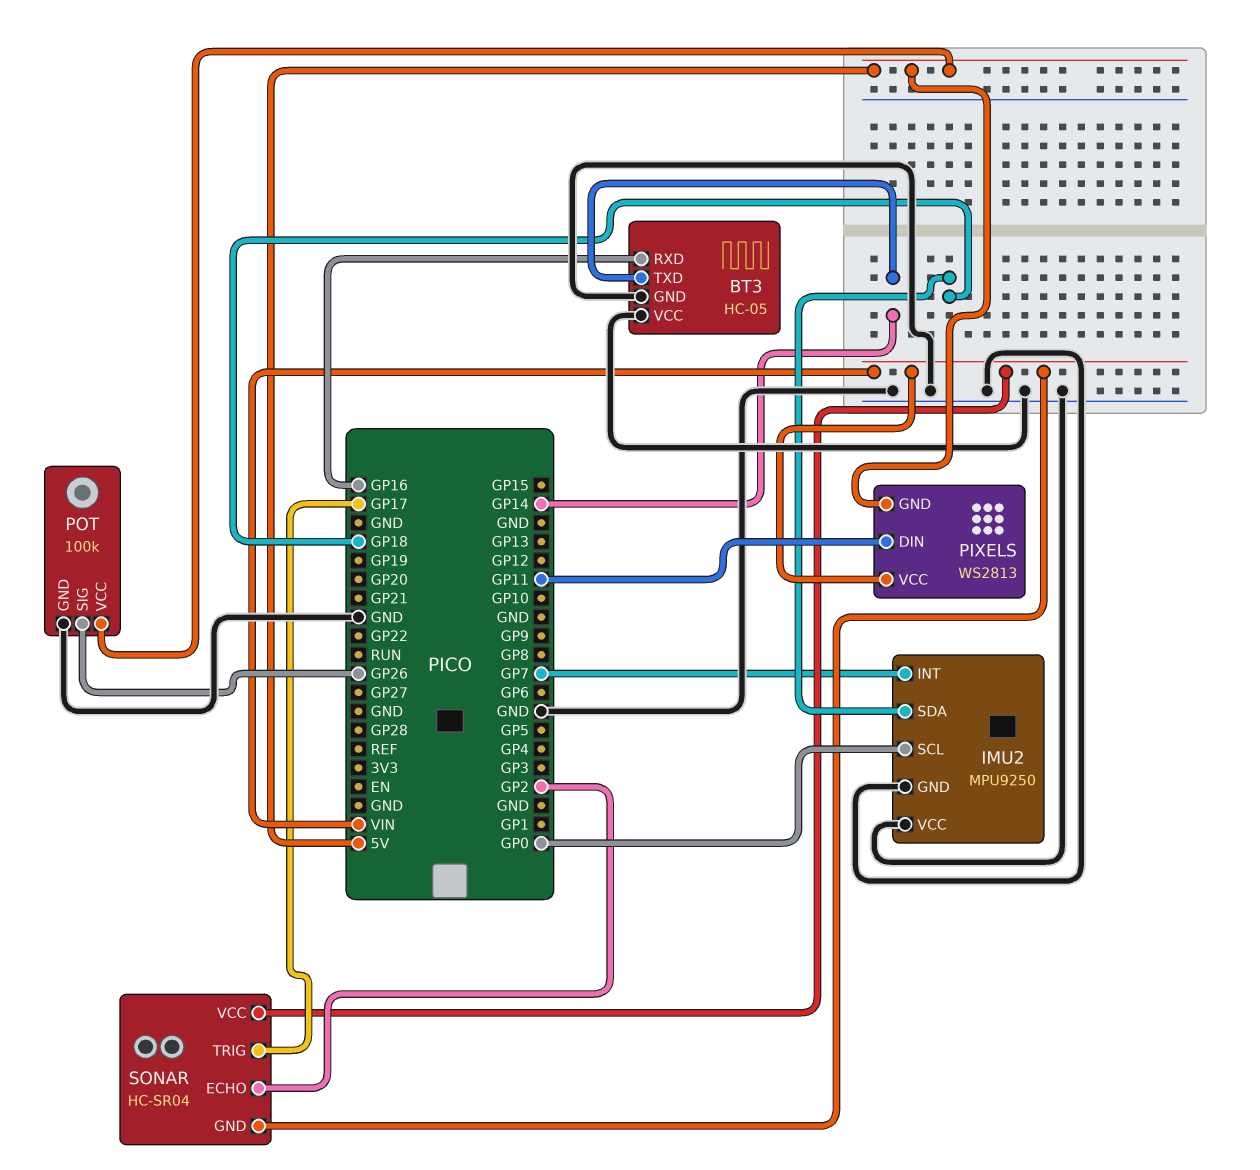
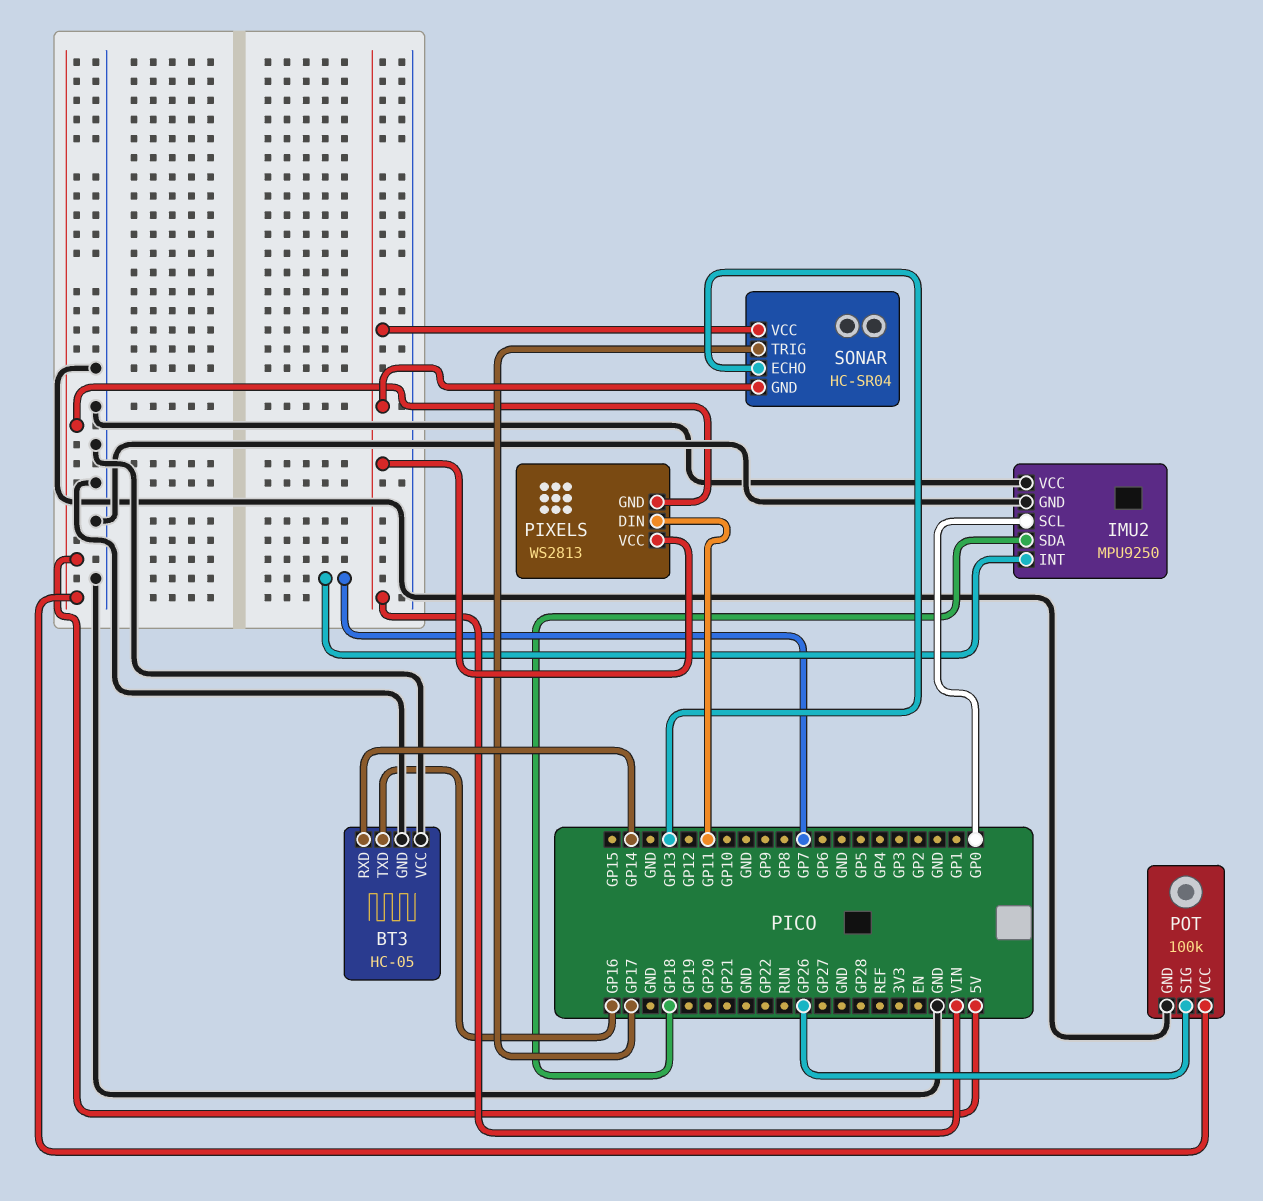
BT3 pin RXD: GP16 -> GP14
BT3 pin TXD: GP14 -> GP16
SONAR pin ECHO: GP2 -> GP13

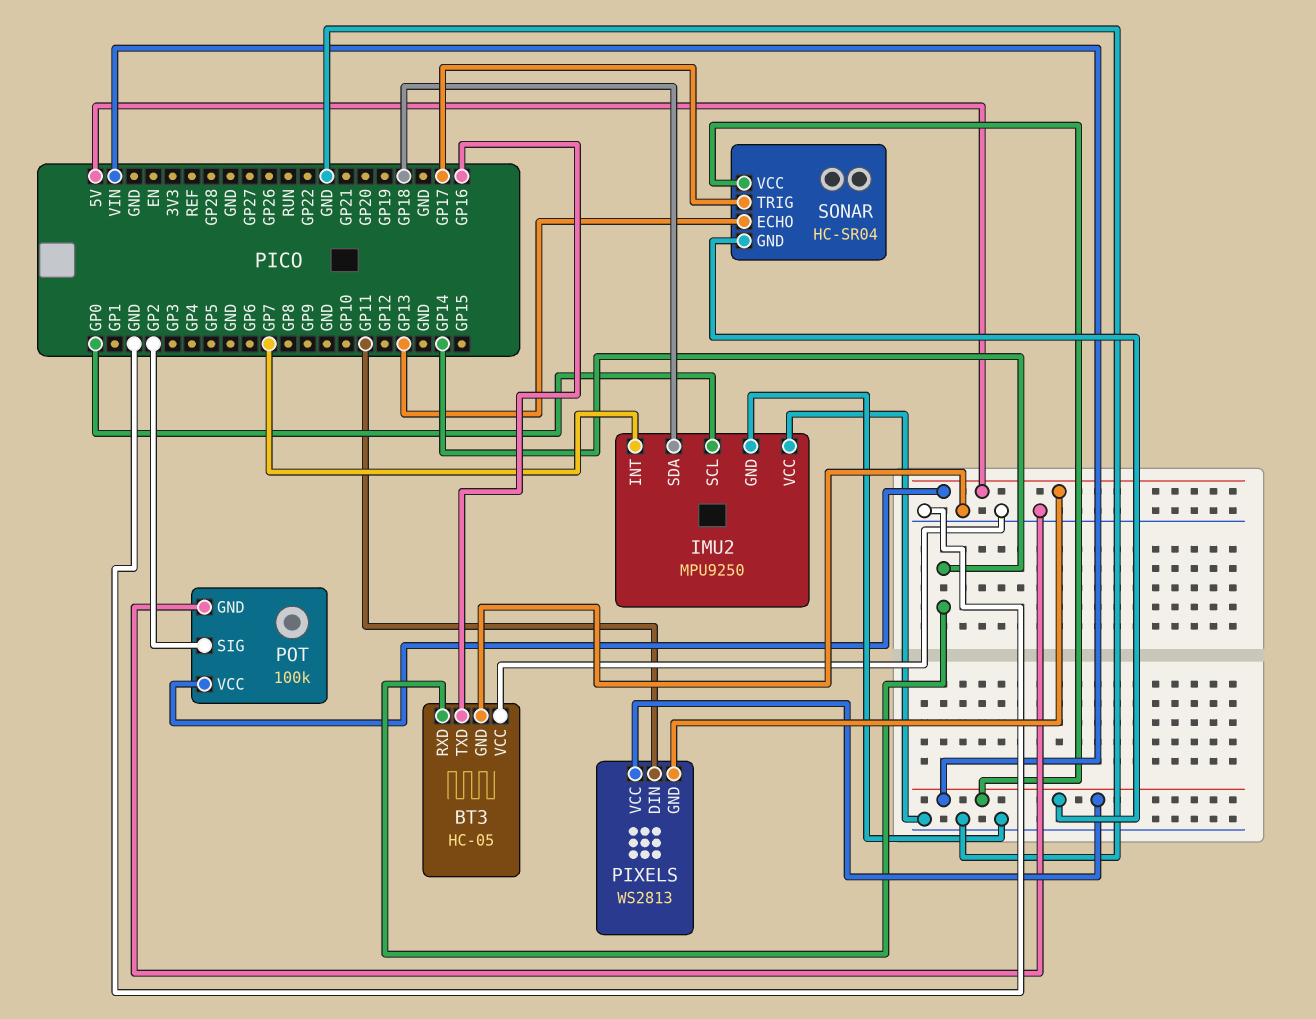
POT pin SIG: GP26 -> GP2

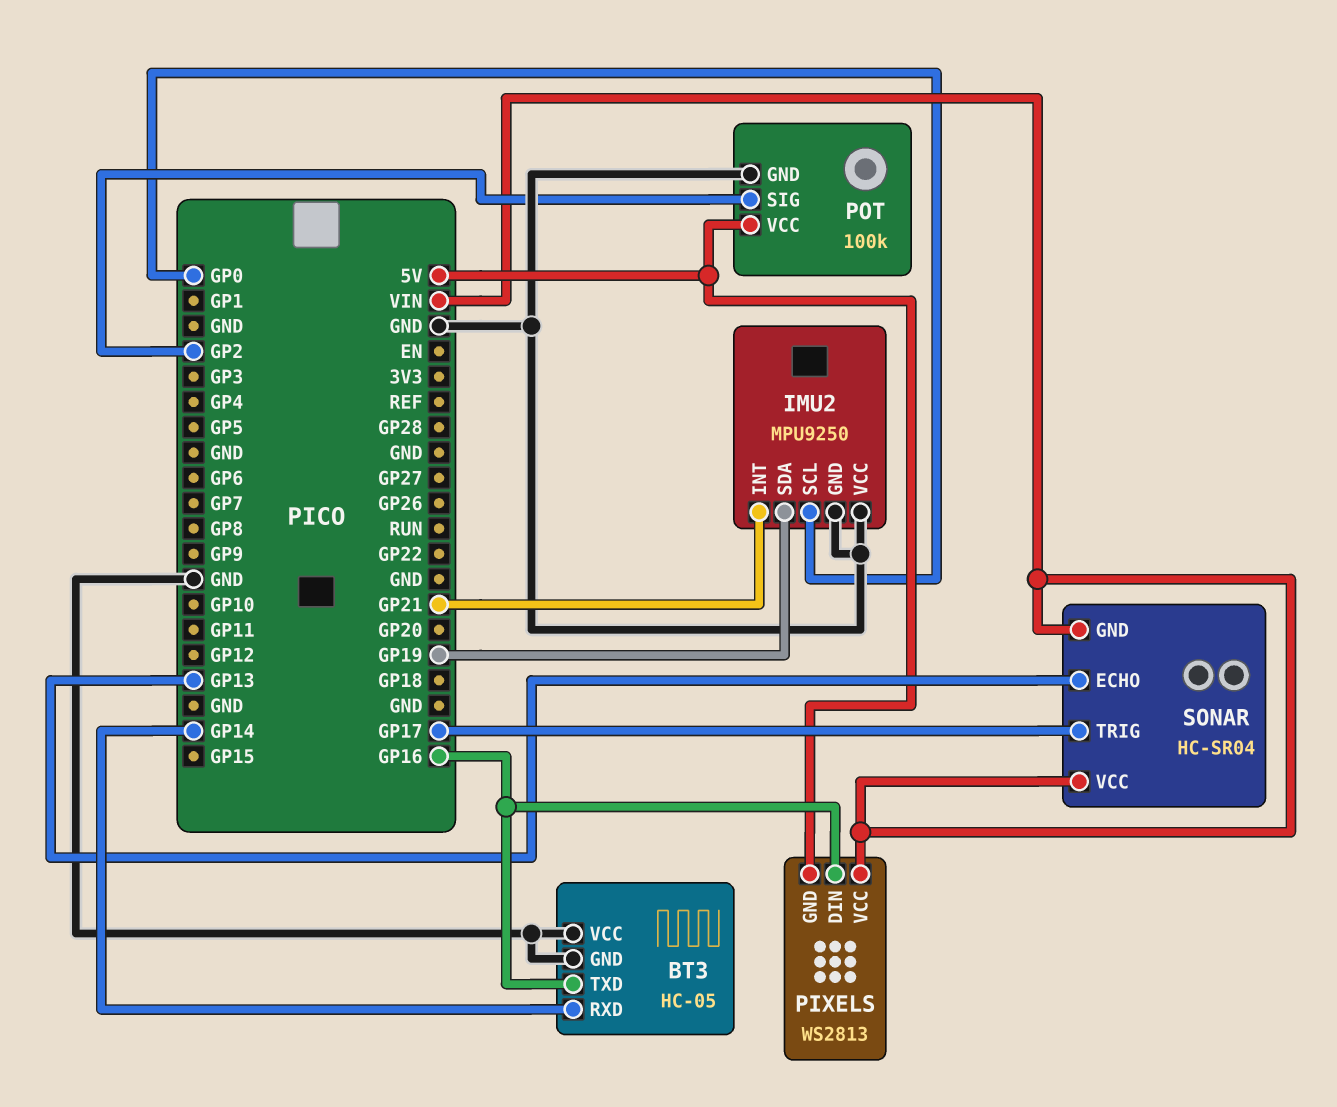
IMU2 pin INT: GP7 -> GP21
IMU2 pin SDA: GP18 -> GP19
PIXELS pin DIN: GP11 -> GP16

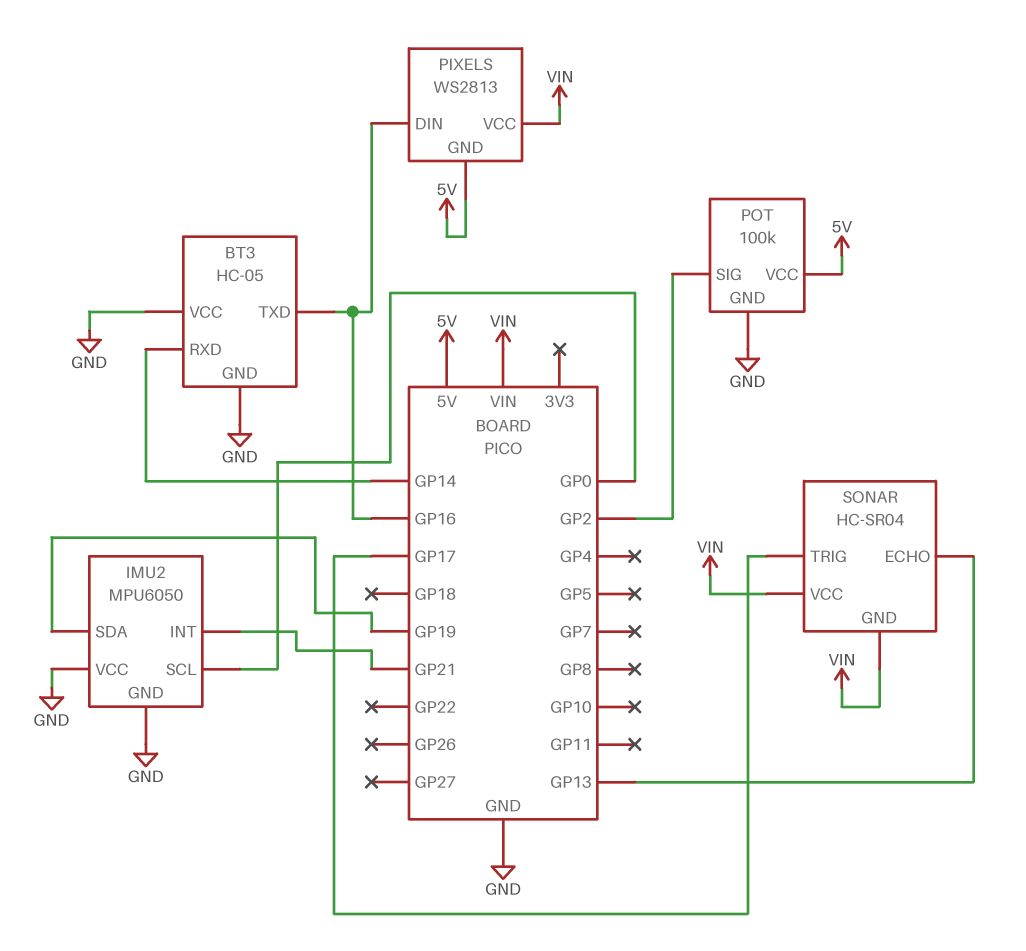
IMU2: MPU9250 -> MPU6050

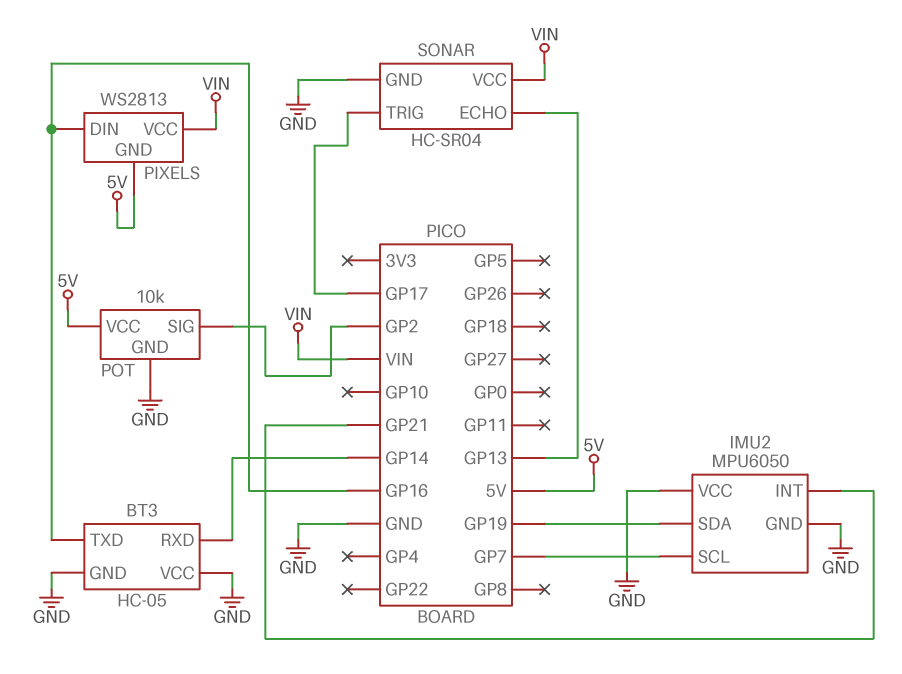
IMU2 pin SCL: GP0 -> GP7
POT: 100k -> 10k
SONAR pin GND: VIN -> GND

